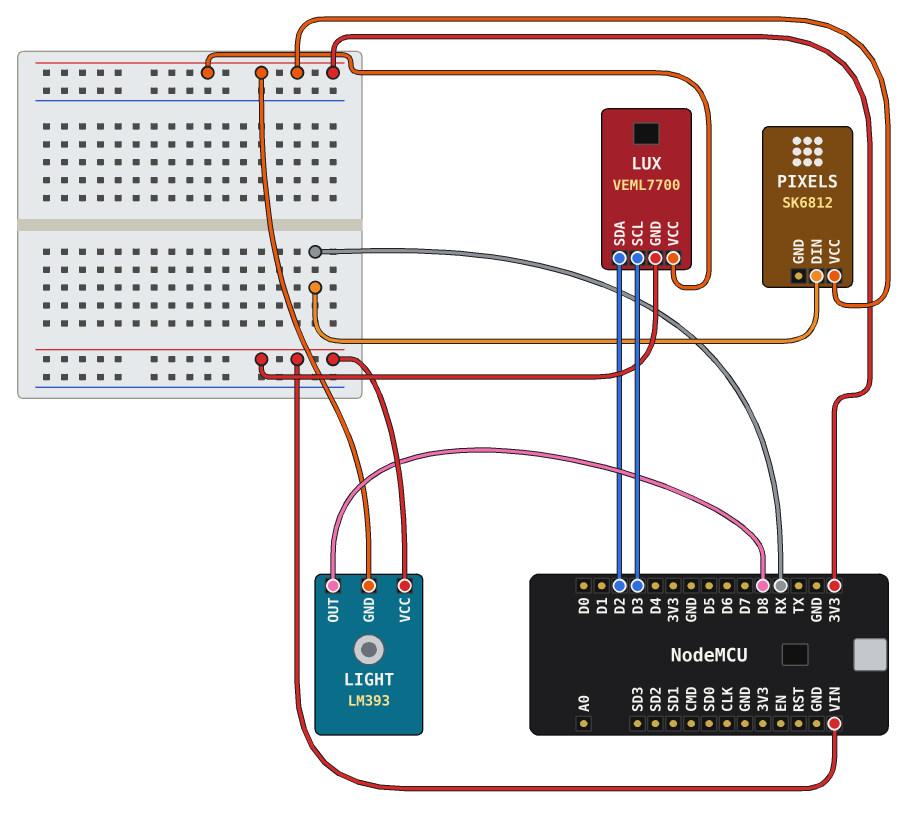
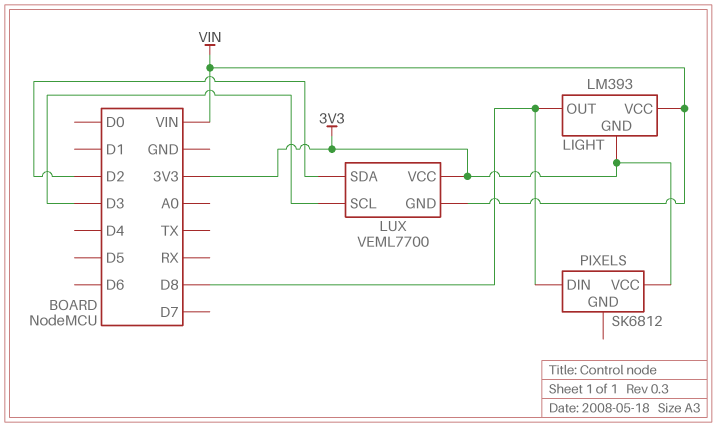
PIXELS pin DIN: RX -> D8

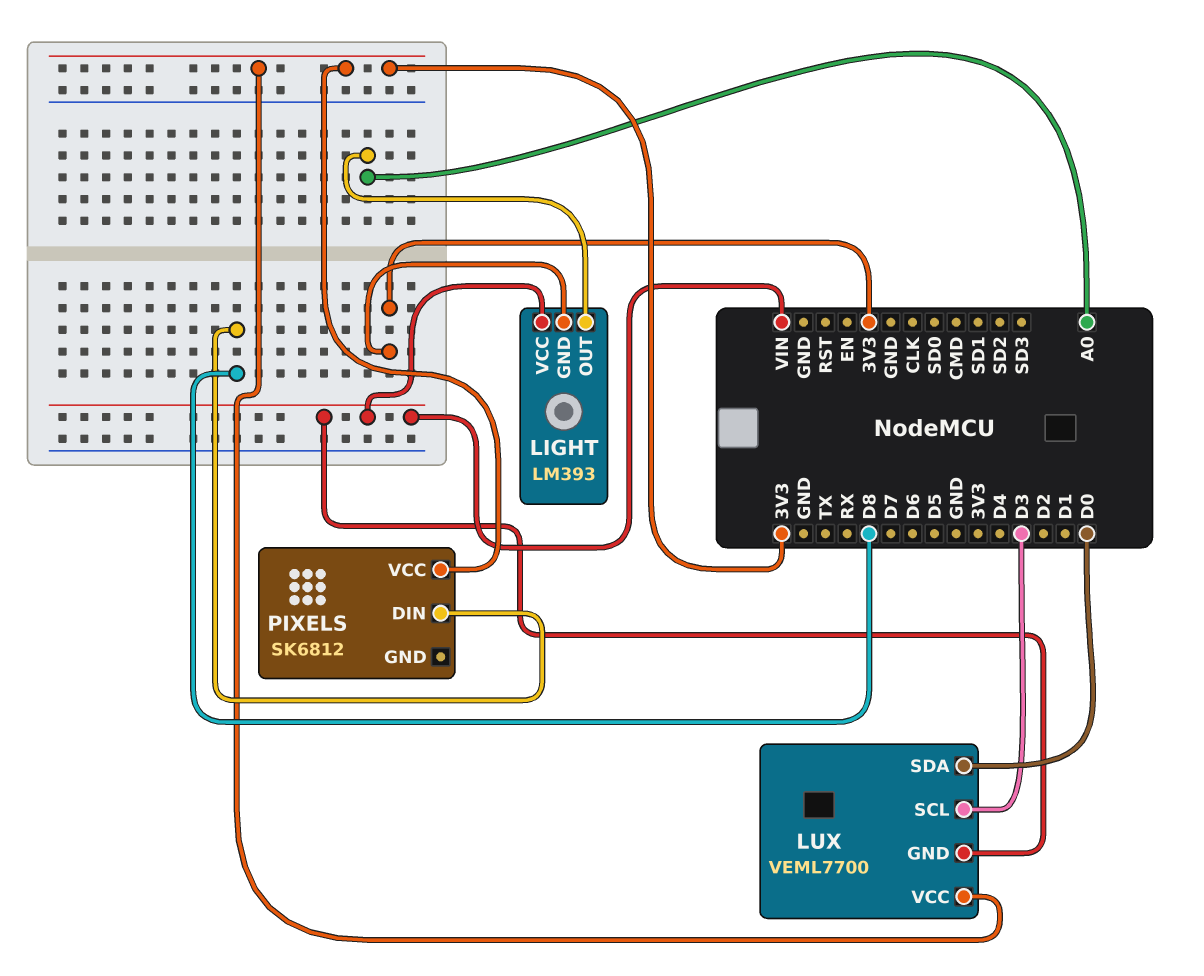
LIGHT pin OUT: D8 -> A0
LUX pin SDA: D2 -> D0

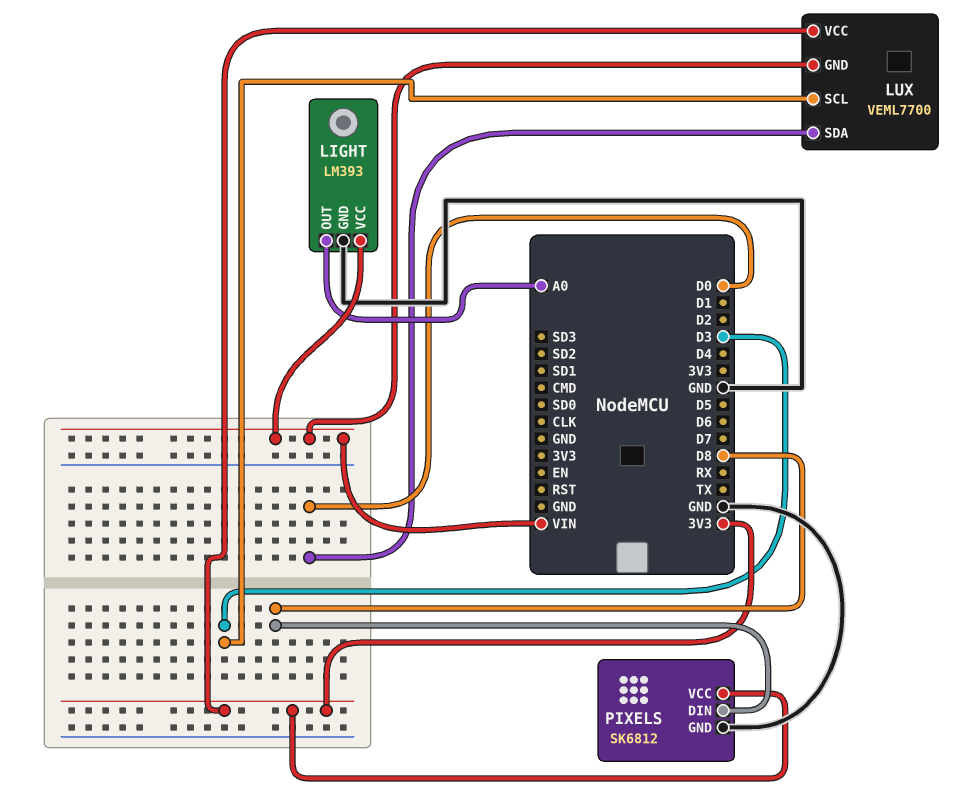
LIGHT pin GND: 3V3 -> GND
PIXELS pin GND: none -> GND

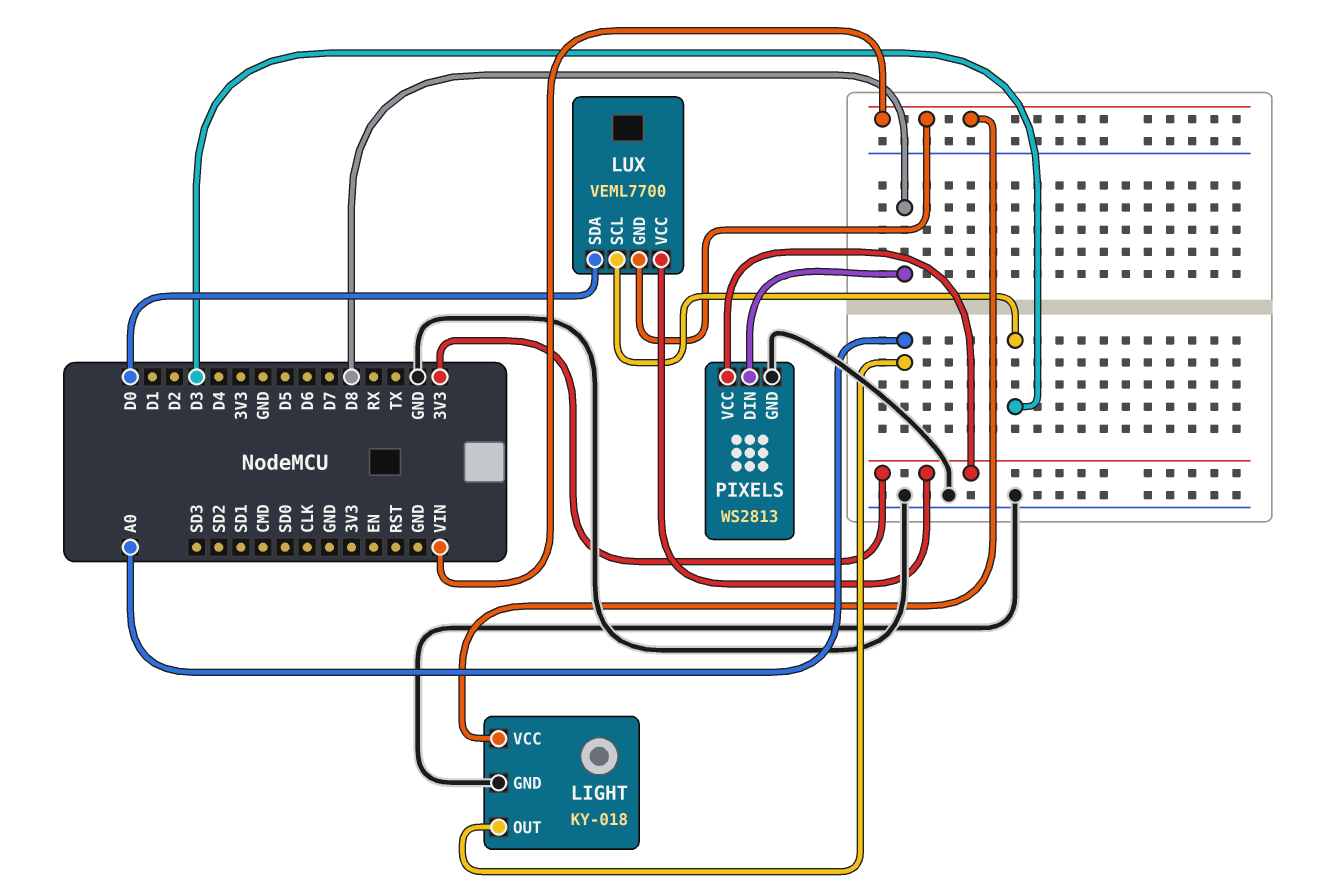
LIGHT: LM393 -> KY-018
PIXELS: SK6812 -> WS2813

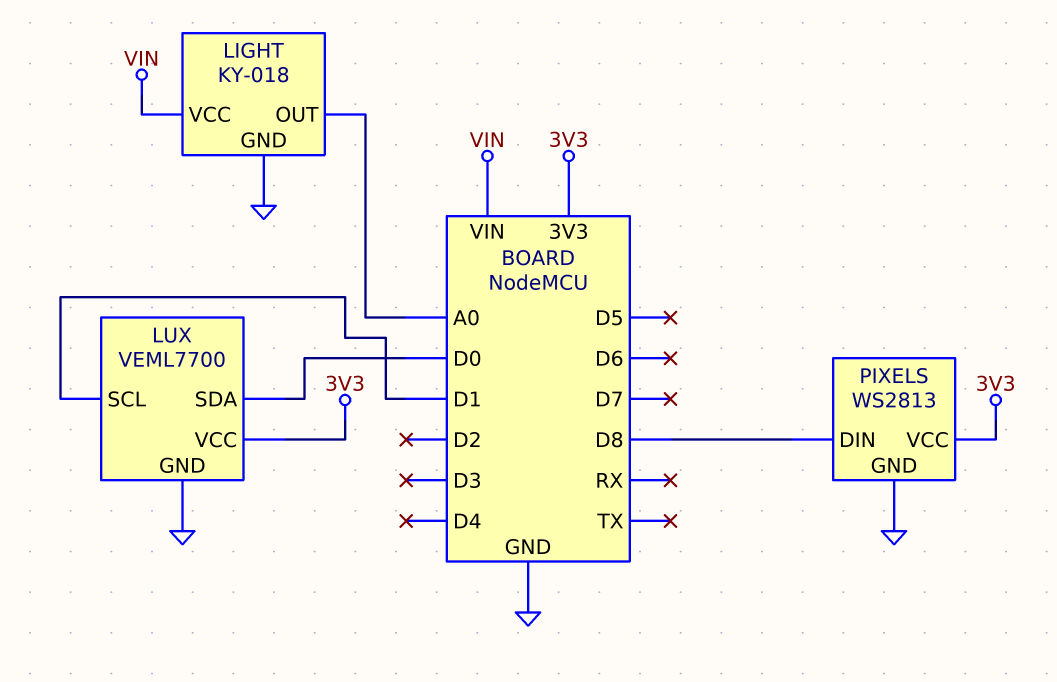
LUX pin GND: VIN -> GND
LUX pin SCL: D3 -> D1

